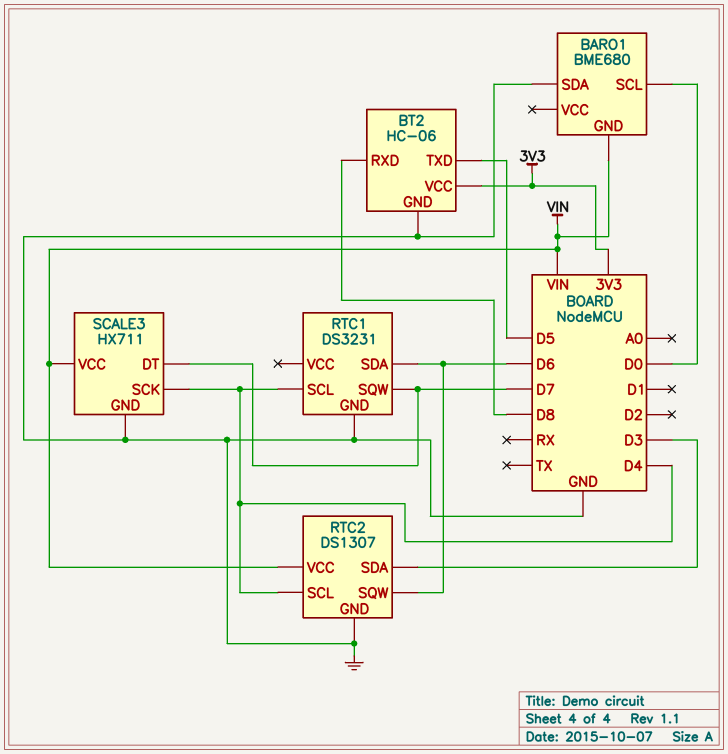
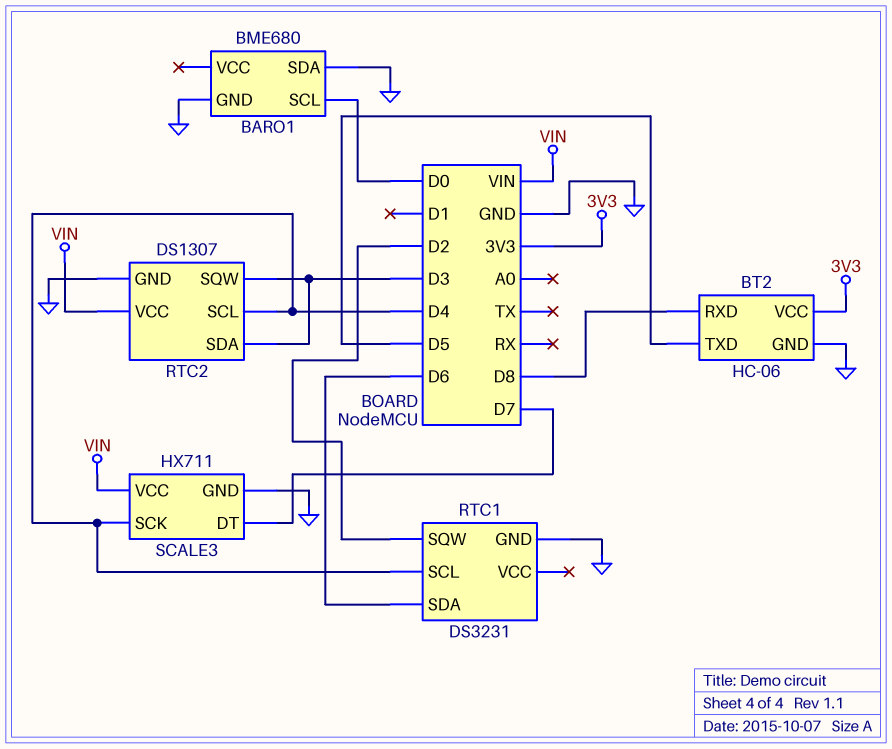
BARO1 pin GND: VIN -> GND
RTC1 pin SQW: D7 -> D2
RTC2 pin SQW: D6 -> D3

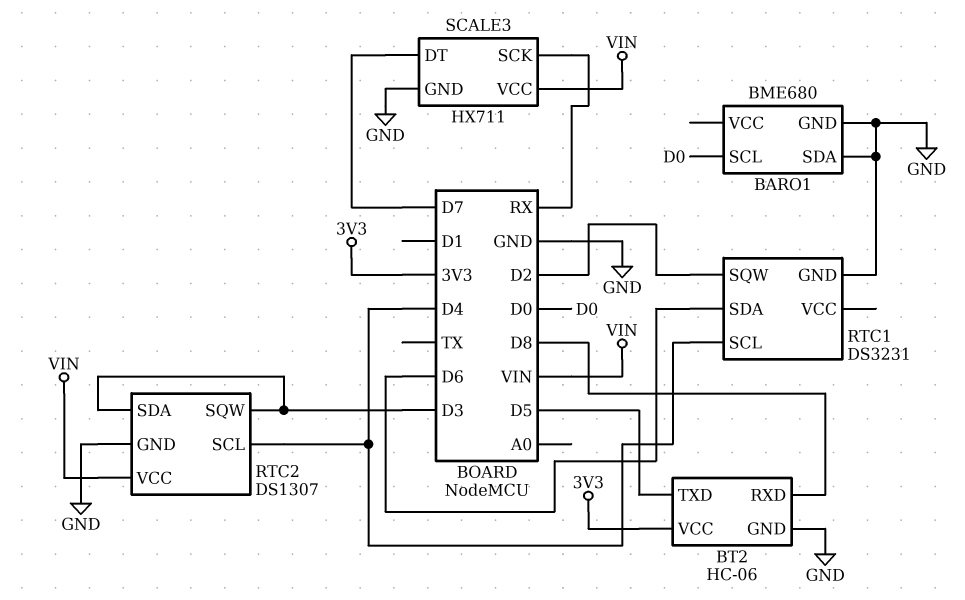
SCALE3 pin SCK: D4 -> RX

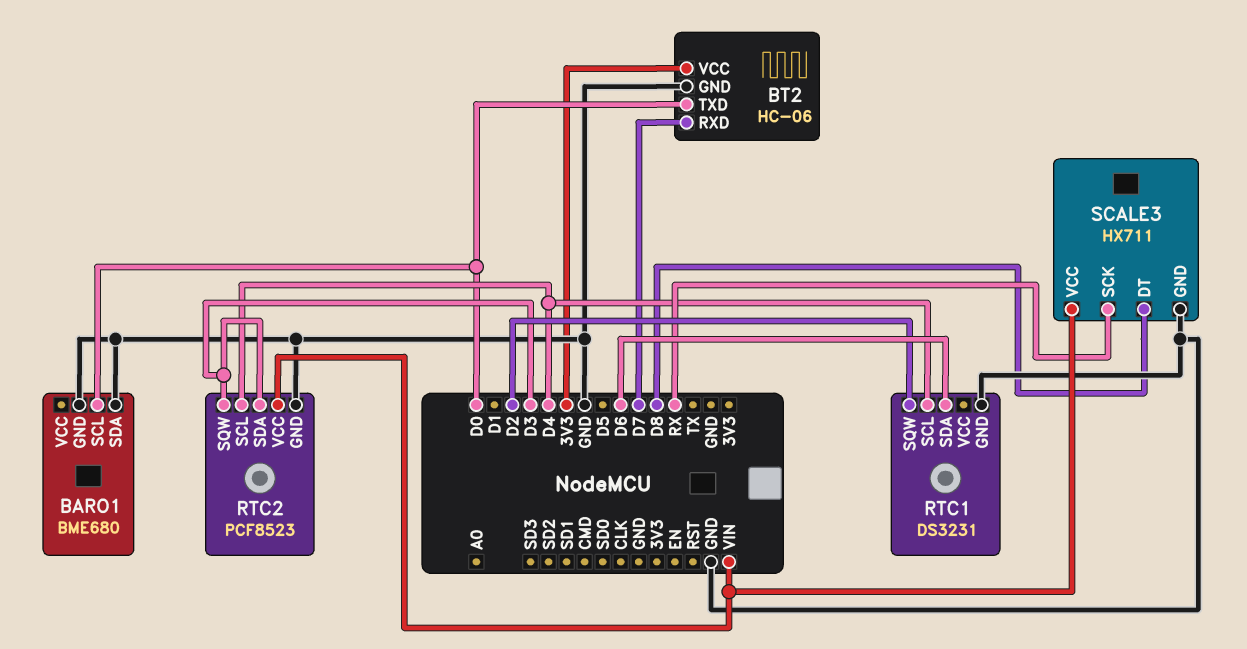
BT2 pin RXD: D8 -> D7
BT2 pin TXD: D5 -> D0
RTC2: DS1307 -> PCF8523
SCALE3 pin DT: D7 -> D8

